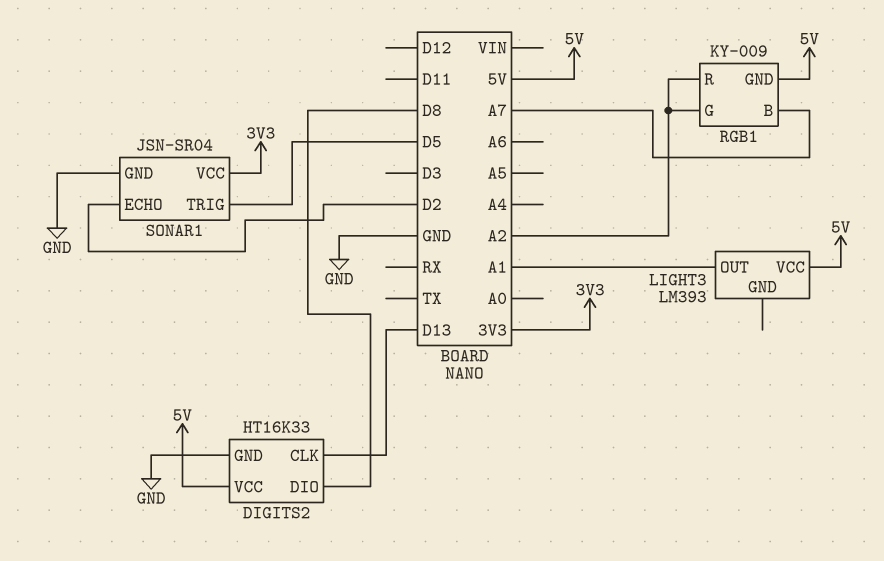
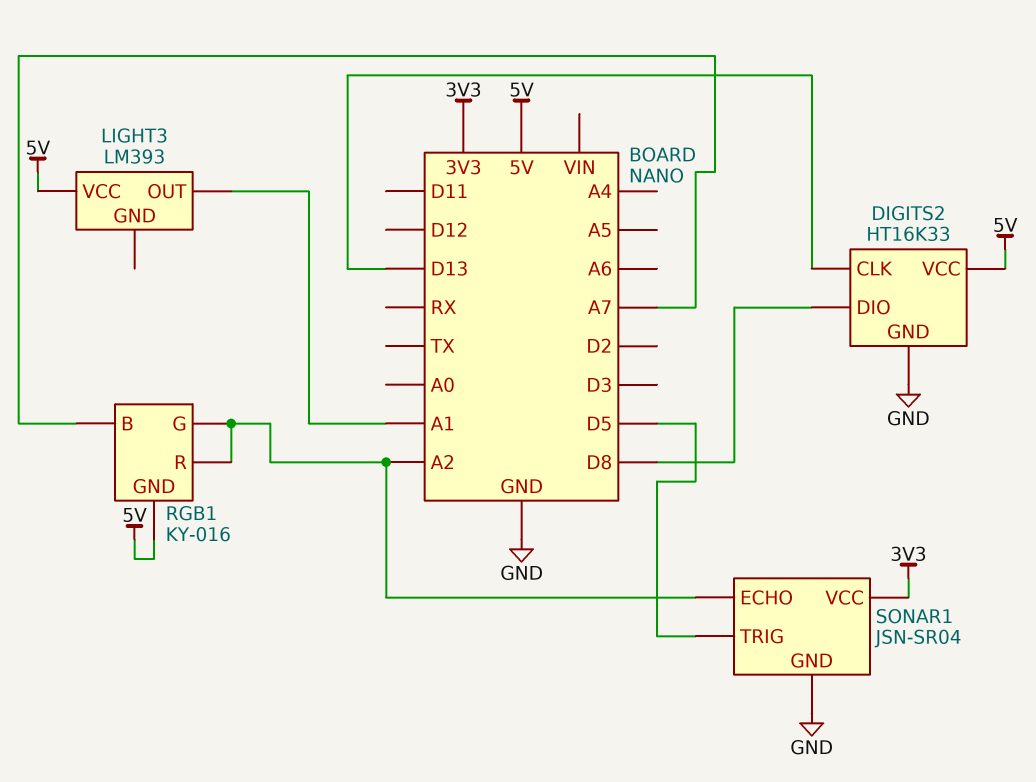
RGB1: KY-009 -> KY-016
SONAR1 pin ECHO: D2 -> A2

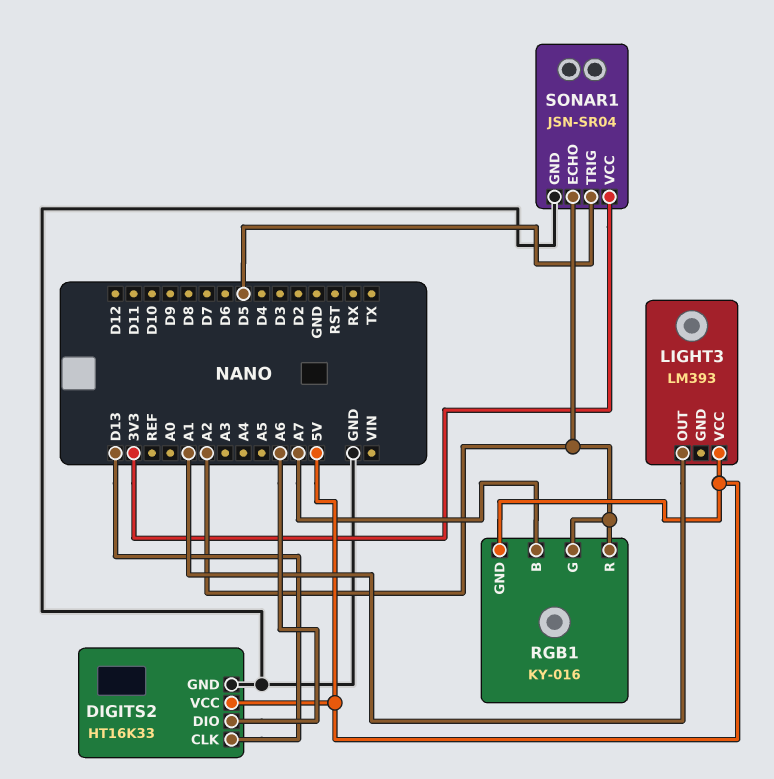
DIGITS2 pin DIO: D8 -> A6

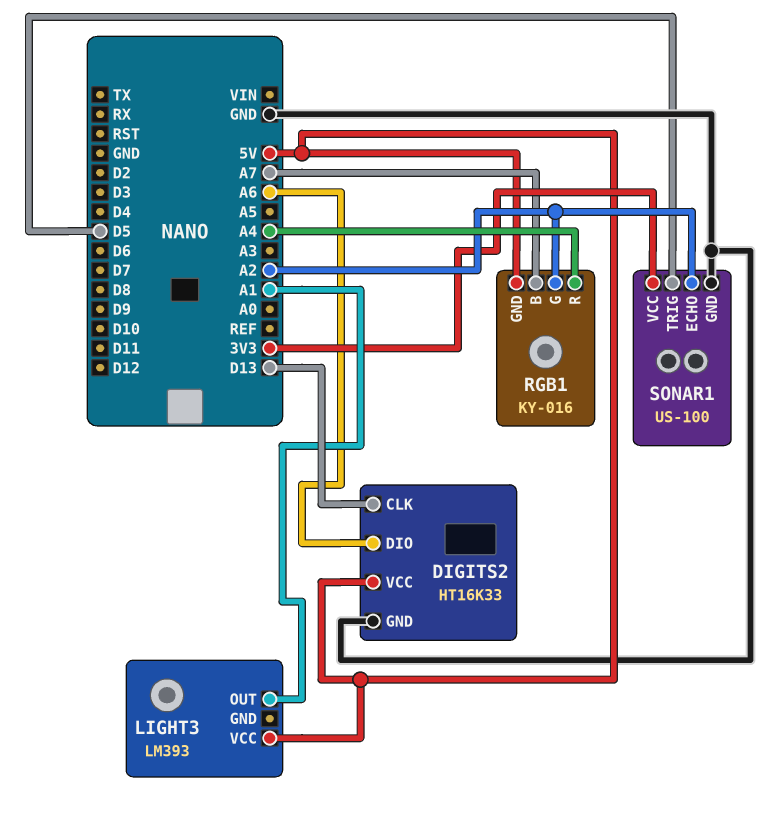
RGB1 pin R: A2 -> A4
SONAR1: JSN-SR04 -> US-100

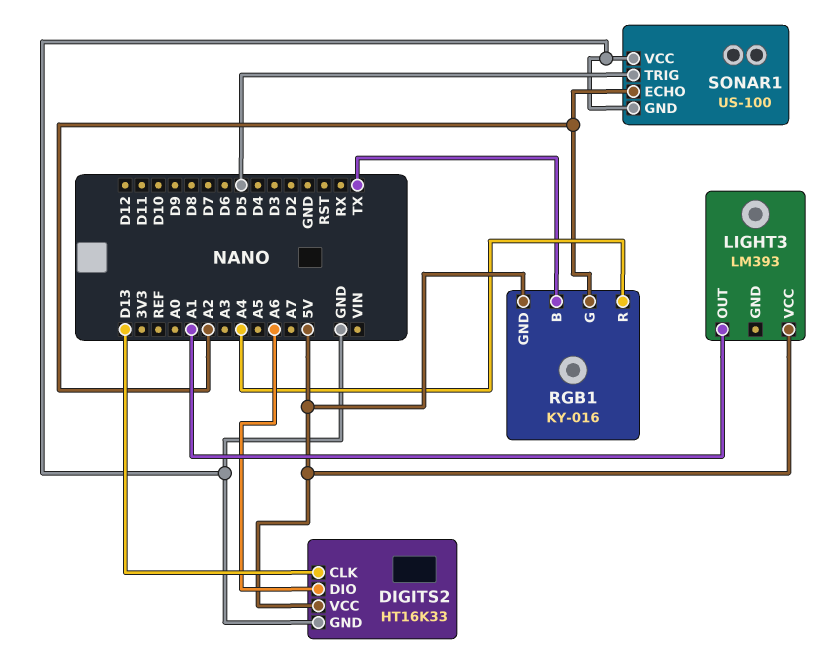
RGB1 pin B: A7 -> TX
SONAR1 pin VCC: 3V3 -> GND

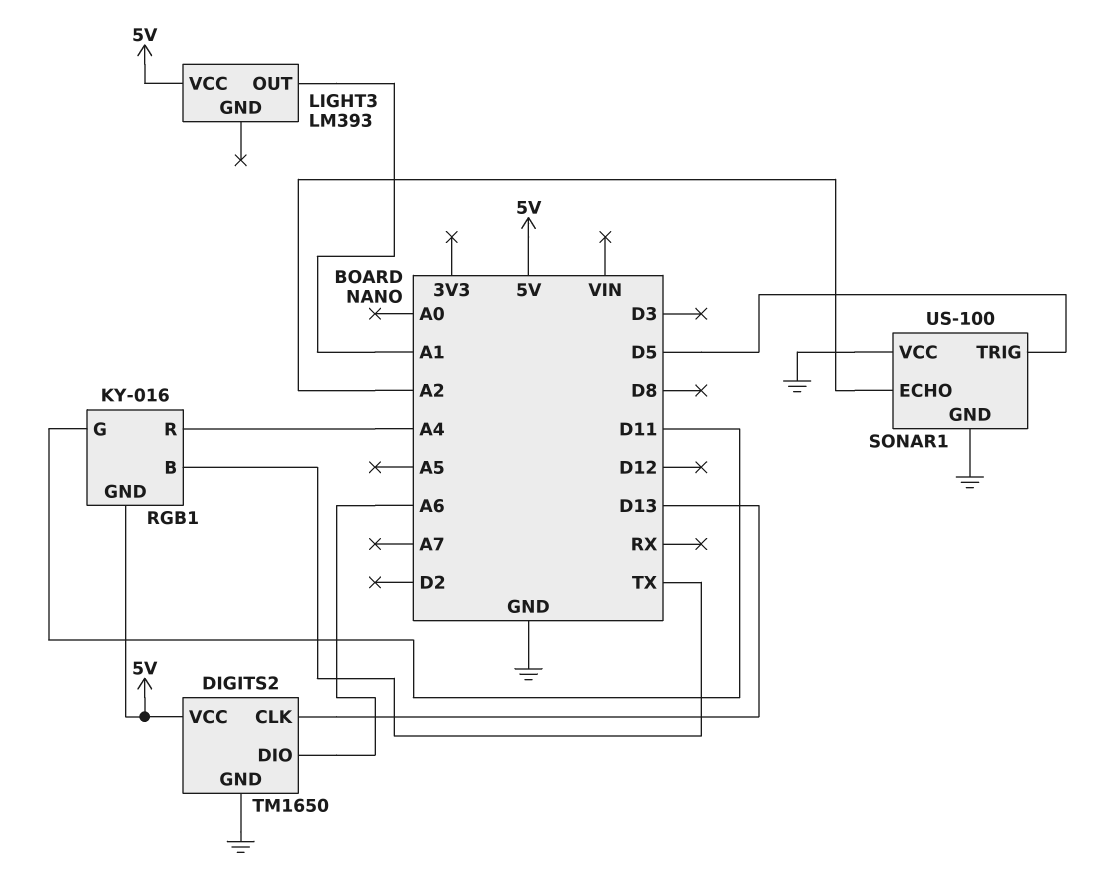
DIGITS2: HT16K33 -> TM1650
RGB1 pin G: A2 -> D11

